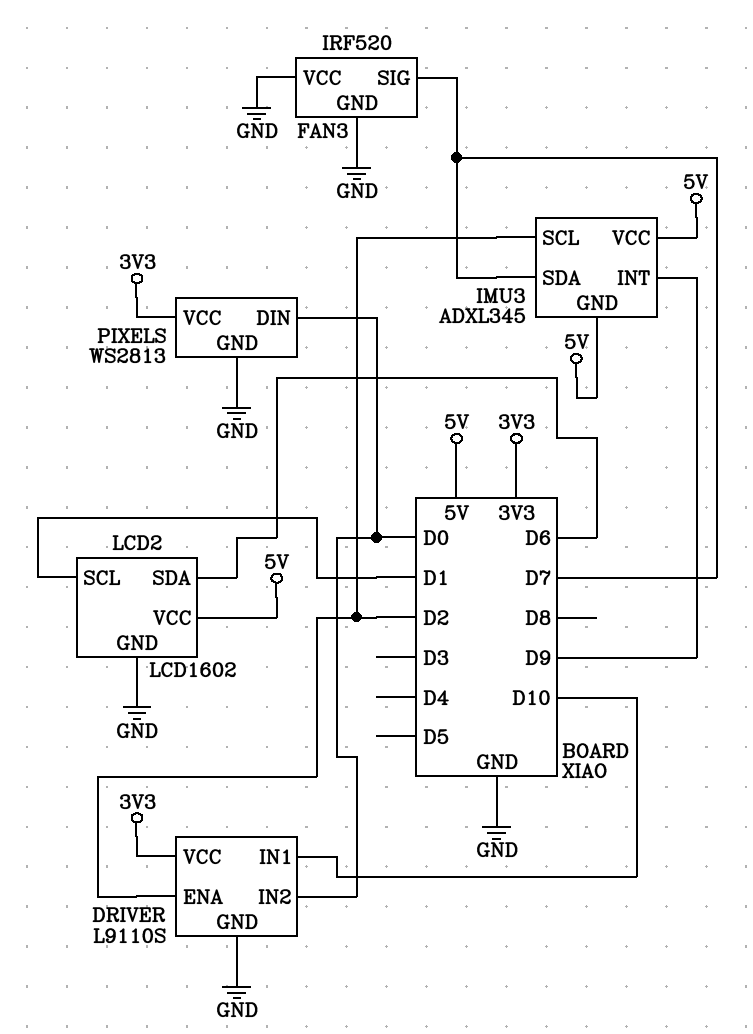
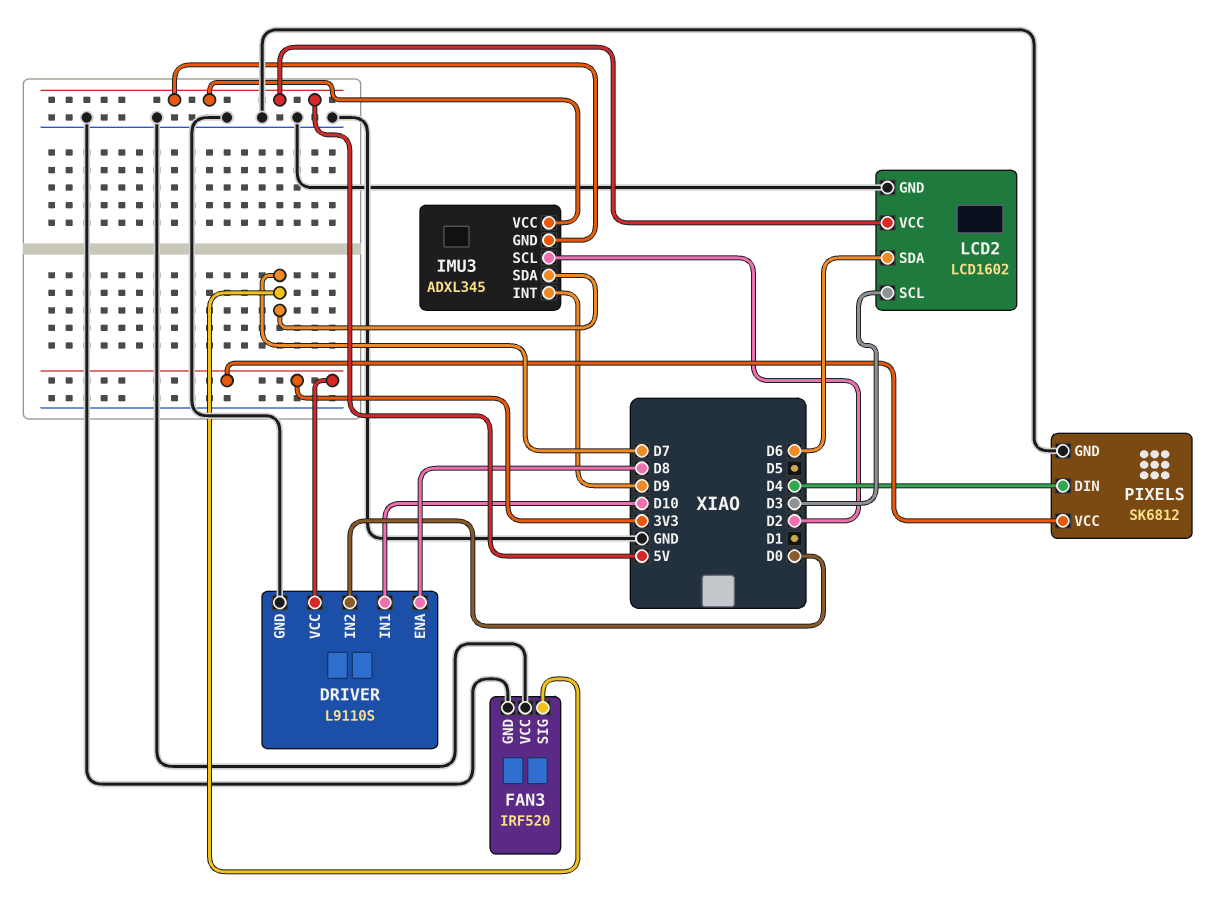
DRIVER pin ENA: D2 -> D8
LCD2 pin SCL: D1 -> D3
PIXELS: WS2813 -> SK6812
PIXELS pin DIN: D0 -> D4

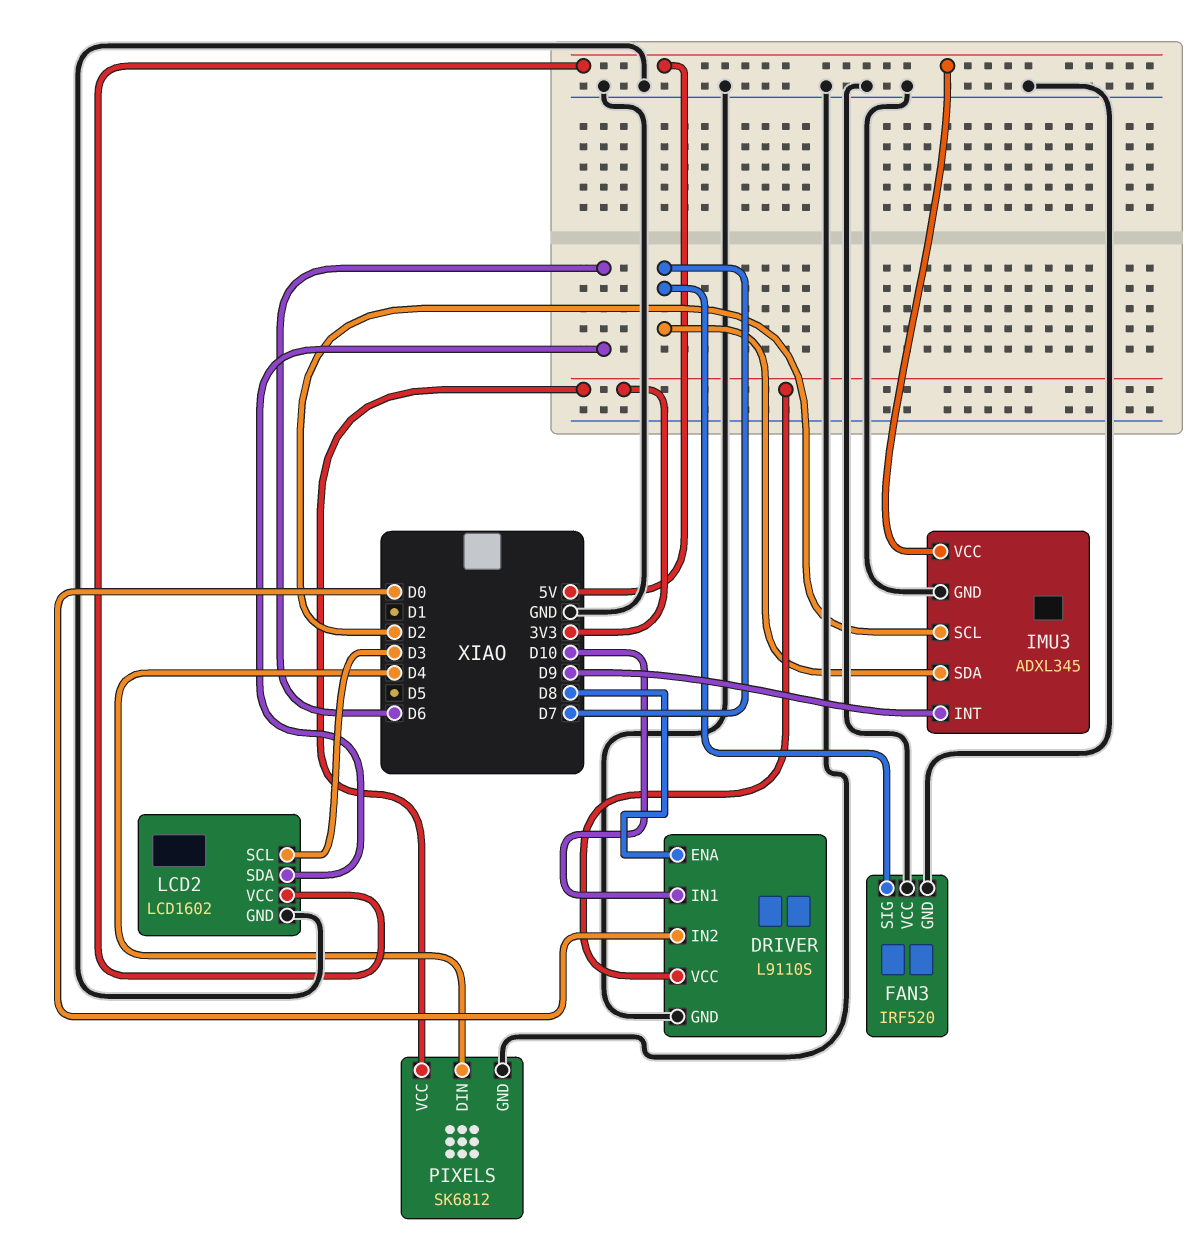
IMU3 pin GND: 5V -> GND

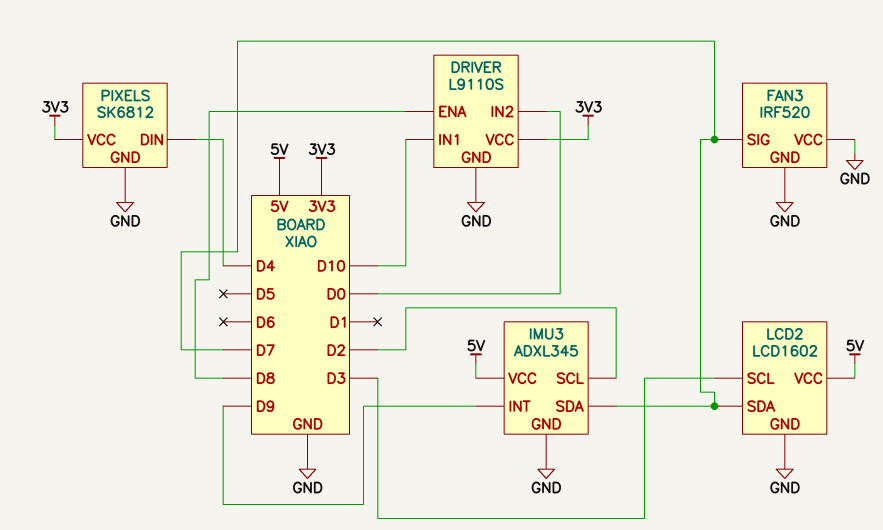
LCD2 pin SDA: D6 -> D7

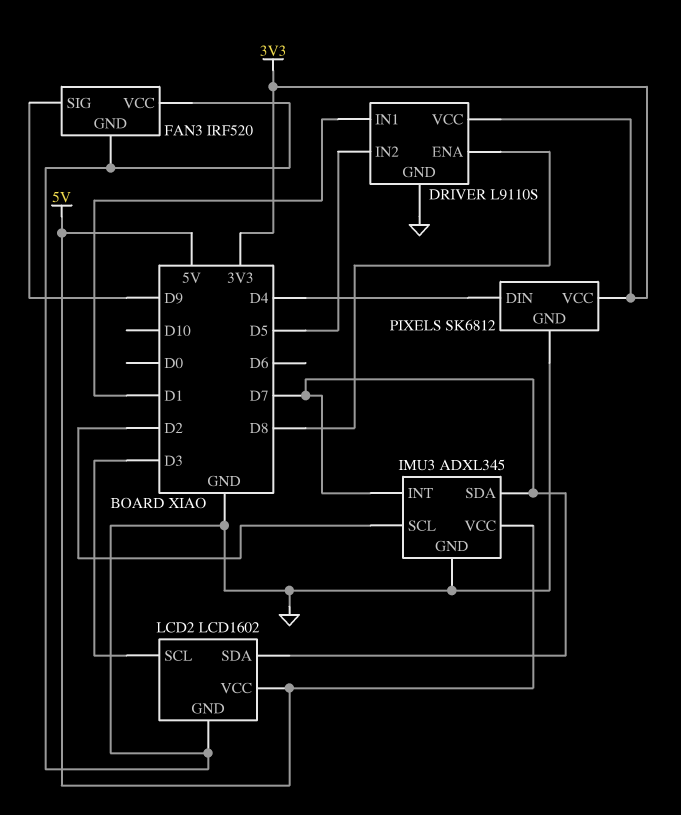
DRIVER pin IN1: D10 -> D1
DRIVER pin IN2: D0 -> D5
FAN3 pin SIG: D7 -> D9
IMU3 pin INT: D9 -> D7

